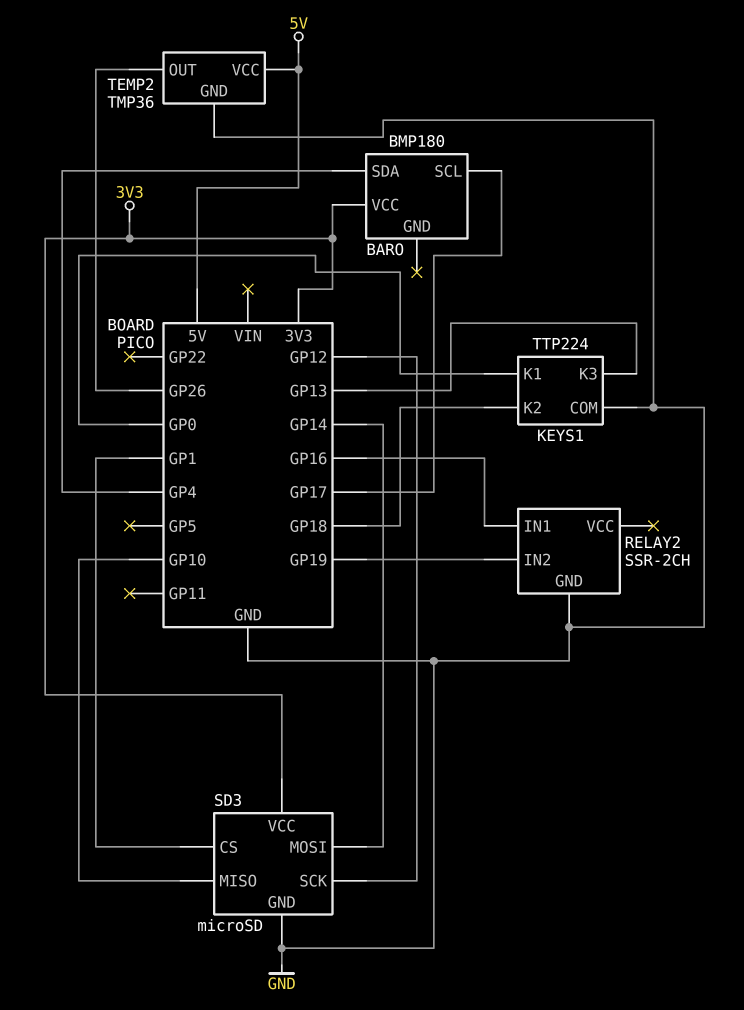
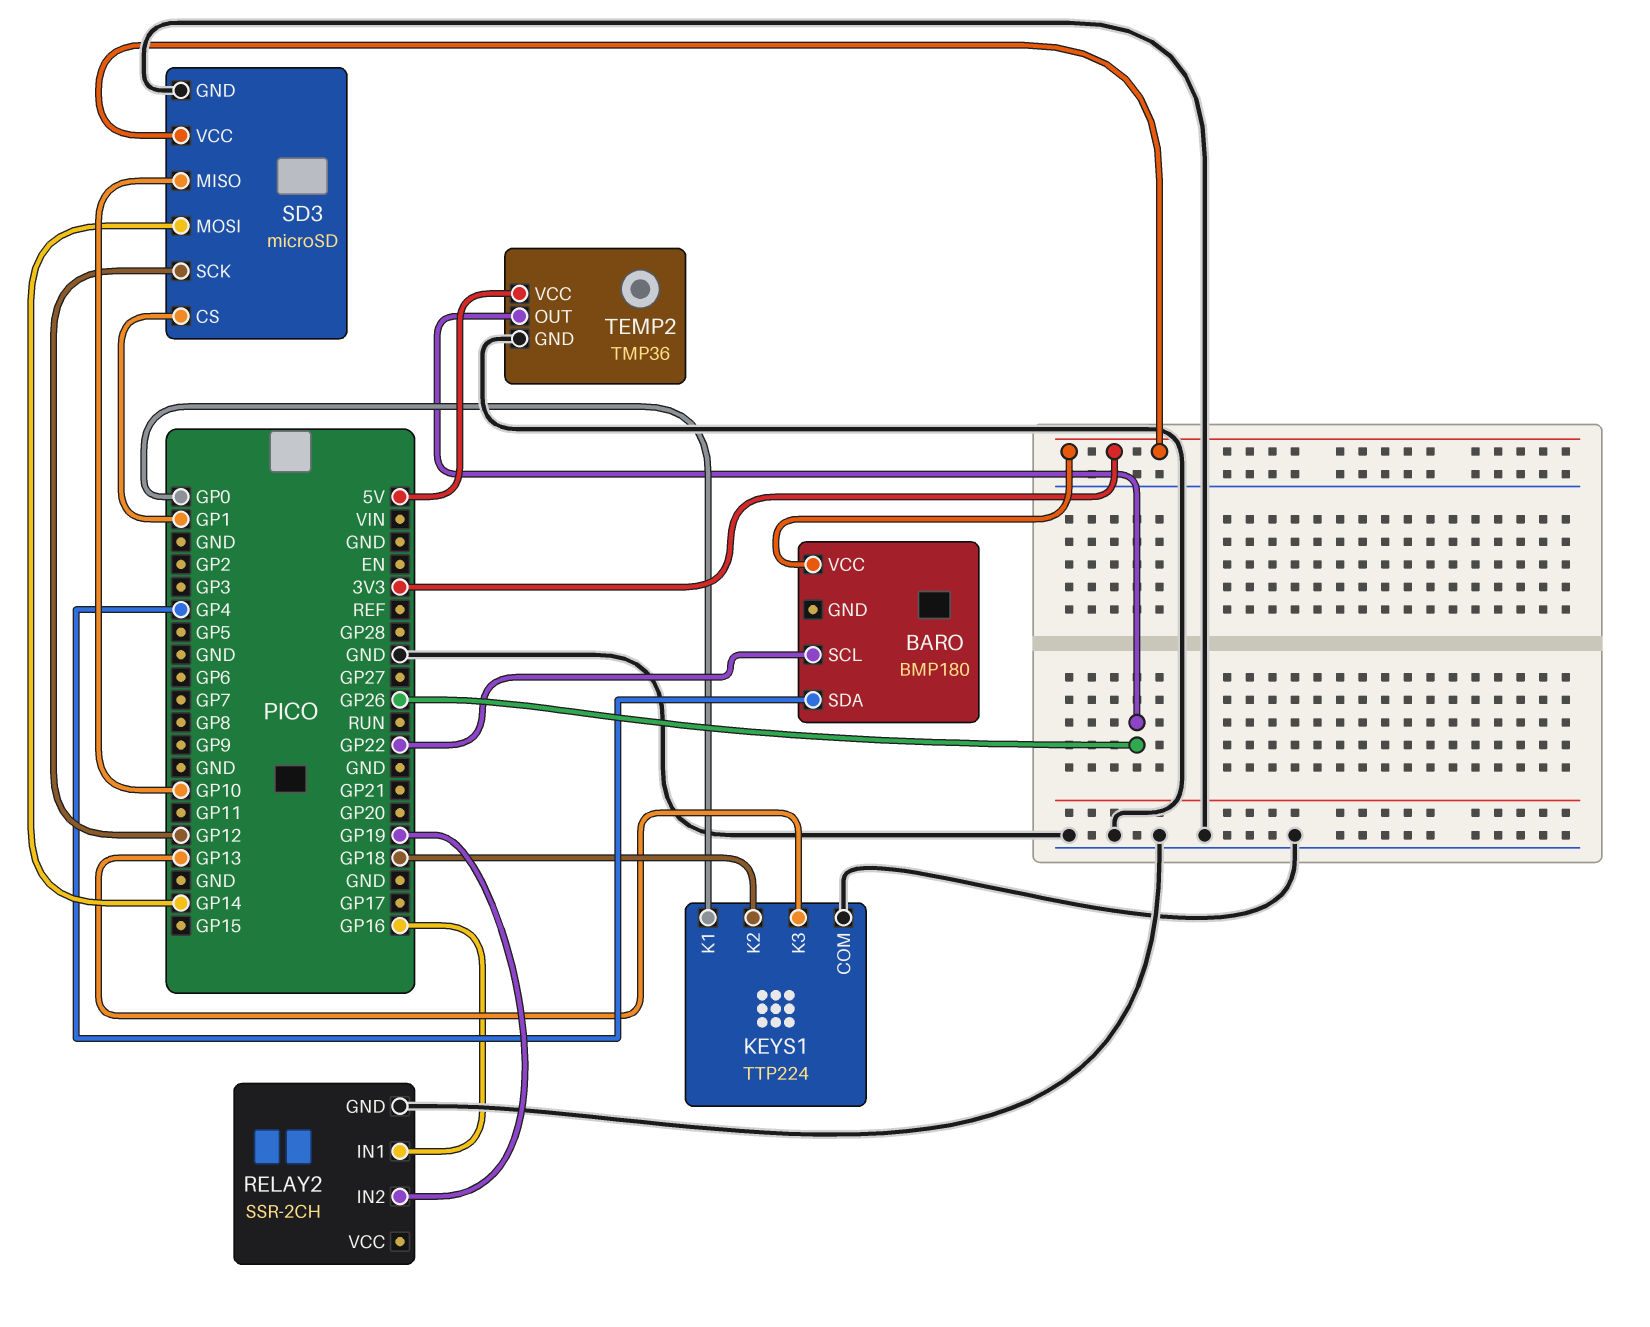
BARO pin SCL: GP17 -> GP22

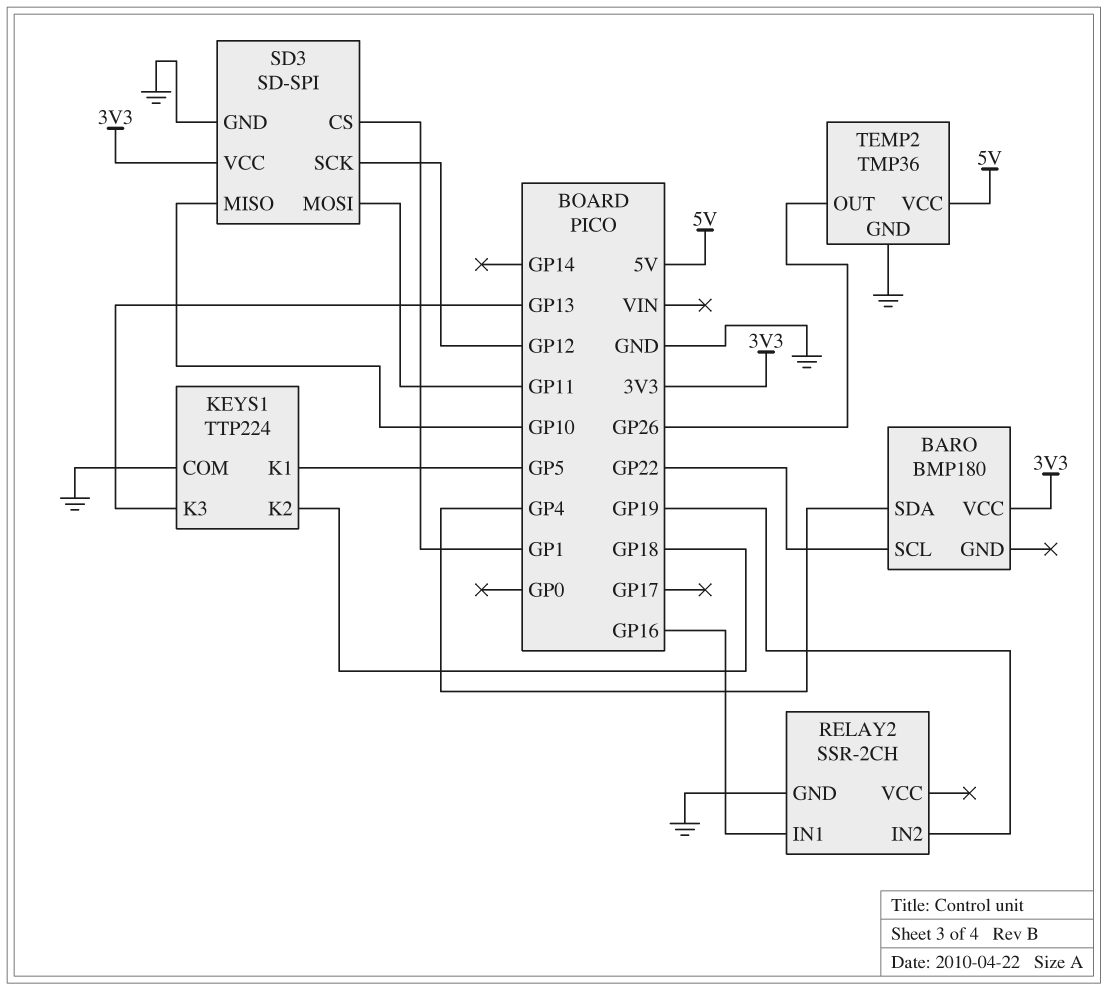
KEYS1 pin K1: GP0 -> GP5
SD3: microSD -> SD-SPI
SD3 pin MOSI: GP14 -> GP11

